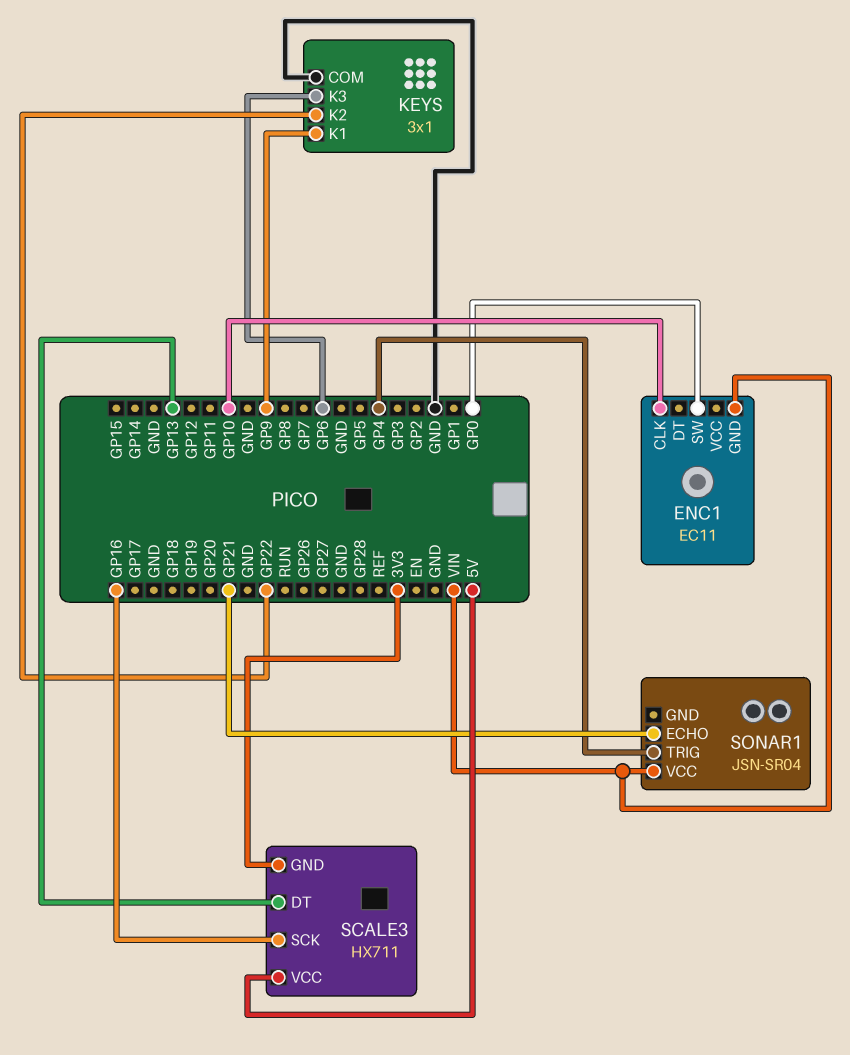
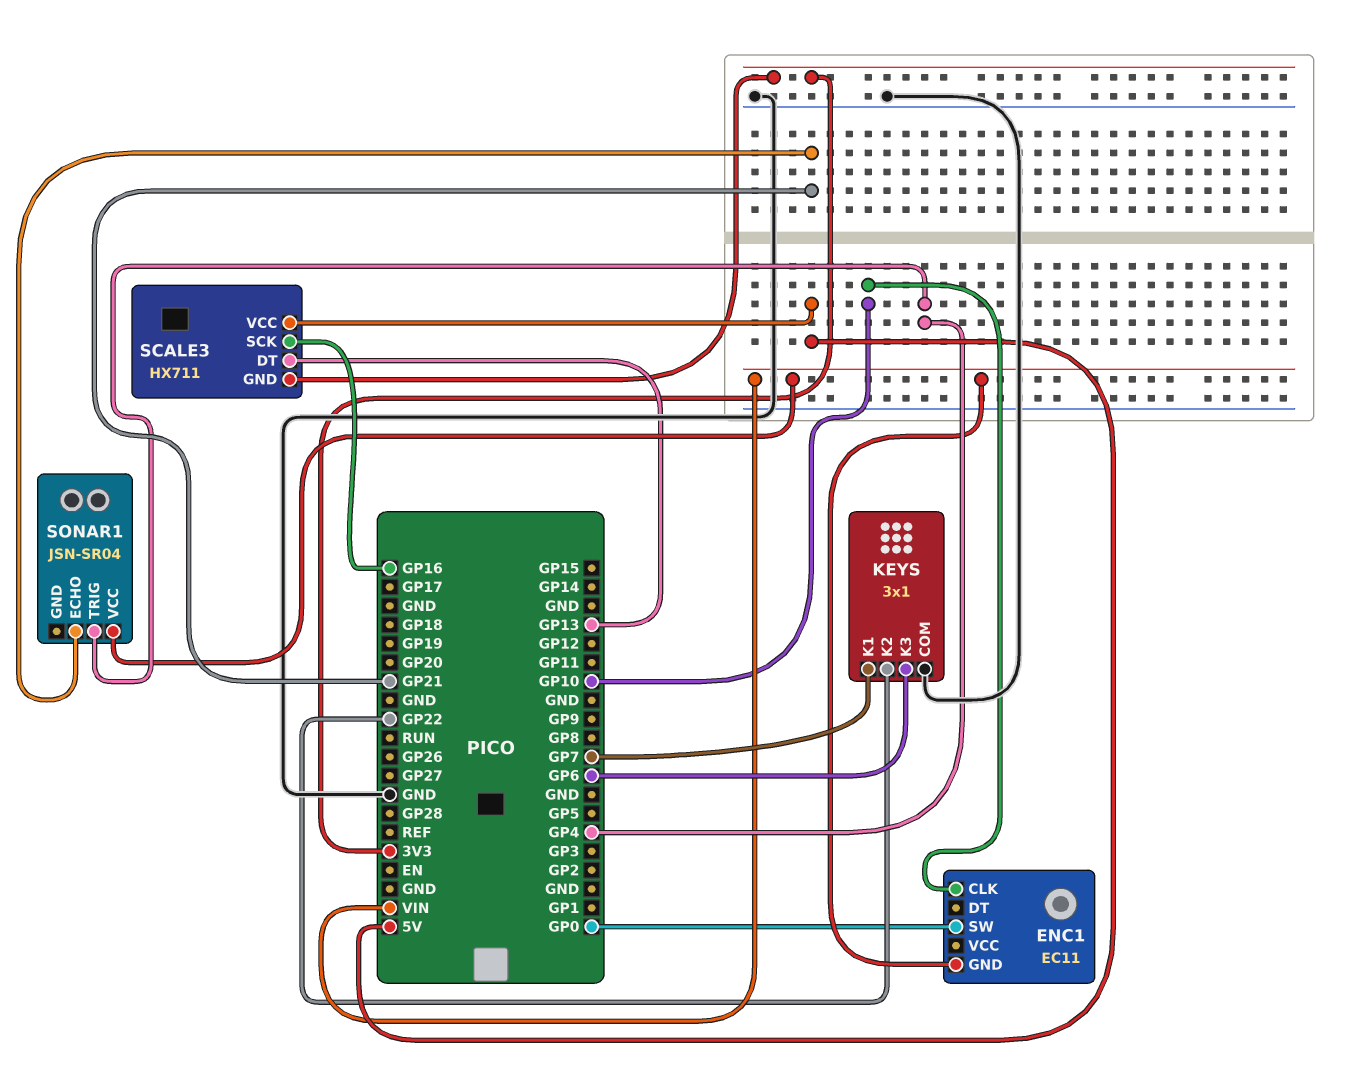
KEYS pin K1: GP9 -> GP7

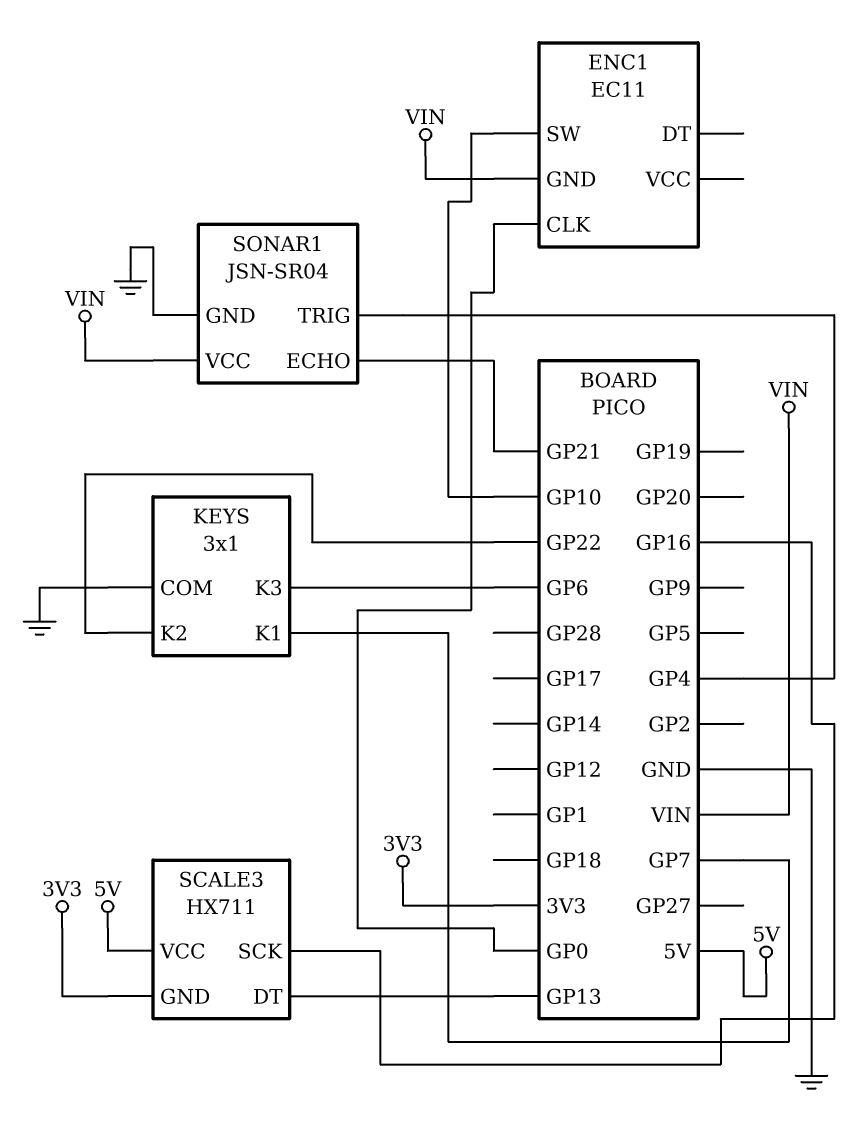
ENC1 pin CLK: GP10 -> GP0
ENC1 pin SW: GP0 -> GP10
SONAR1 pin GND: none -> GND

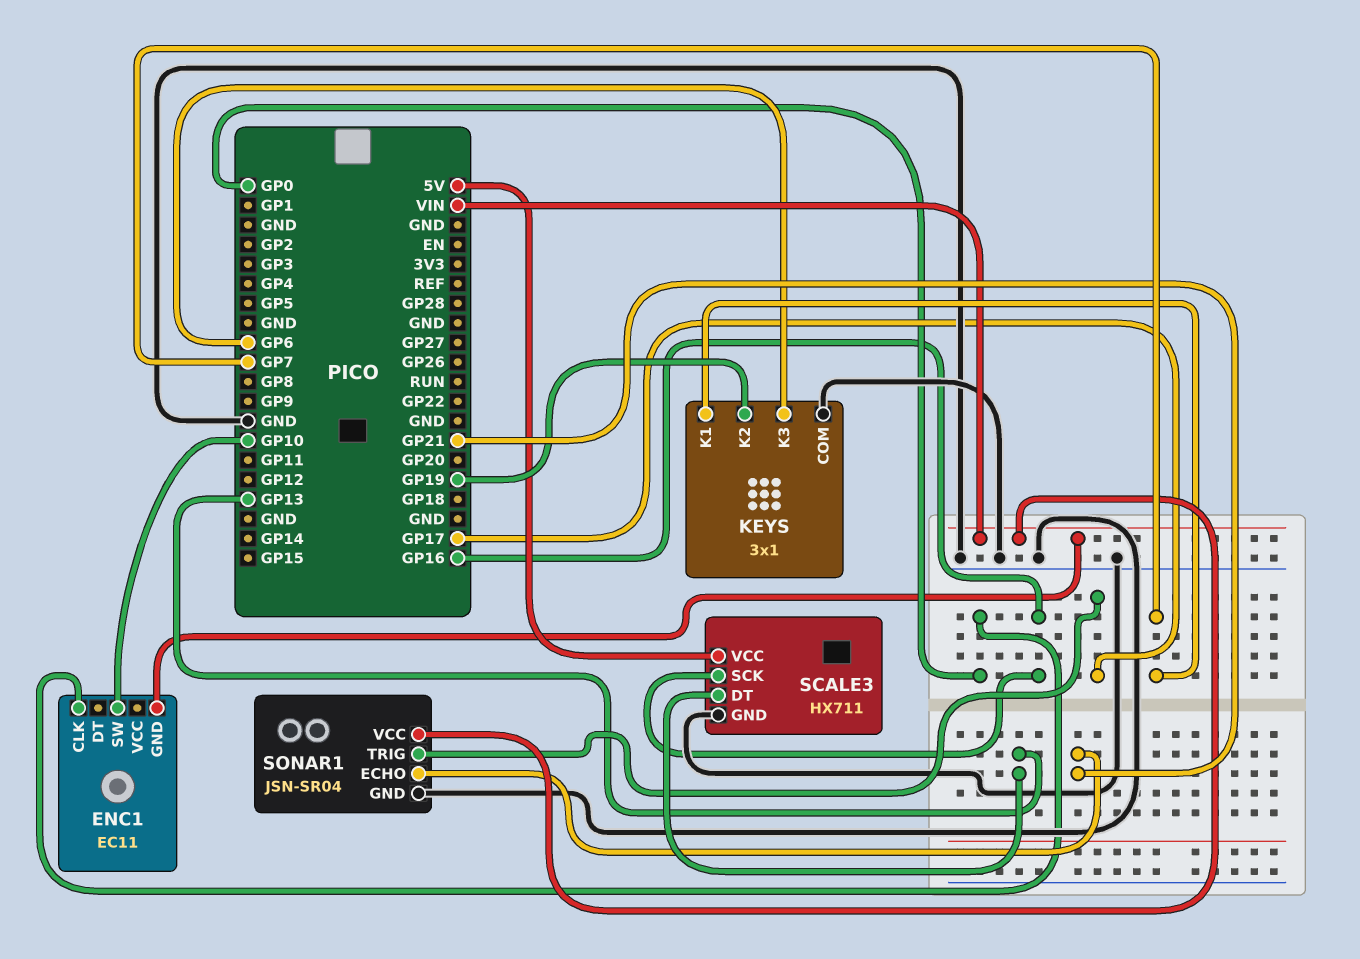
KEYS pin K2: GP22 -> GP19
SCALE3 pin GND: 3V3 -> GND
SONAR1 pin TRIG: GP4 -> GP17

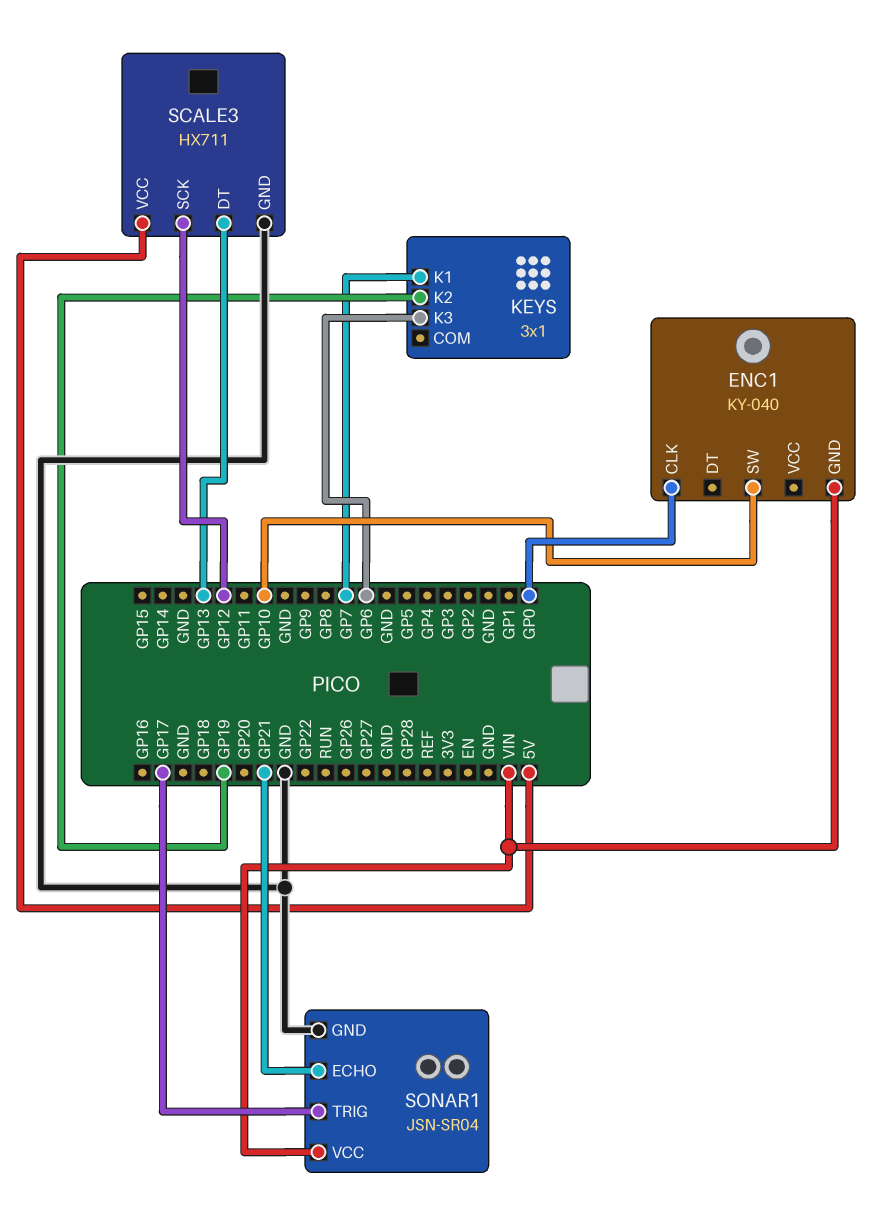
ENC1: EC11 -> KY-040
KEYS pin COM: GND -> none
SCALE3 pin SCK: GP16 -> GP12

